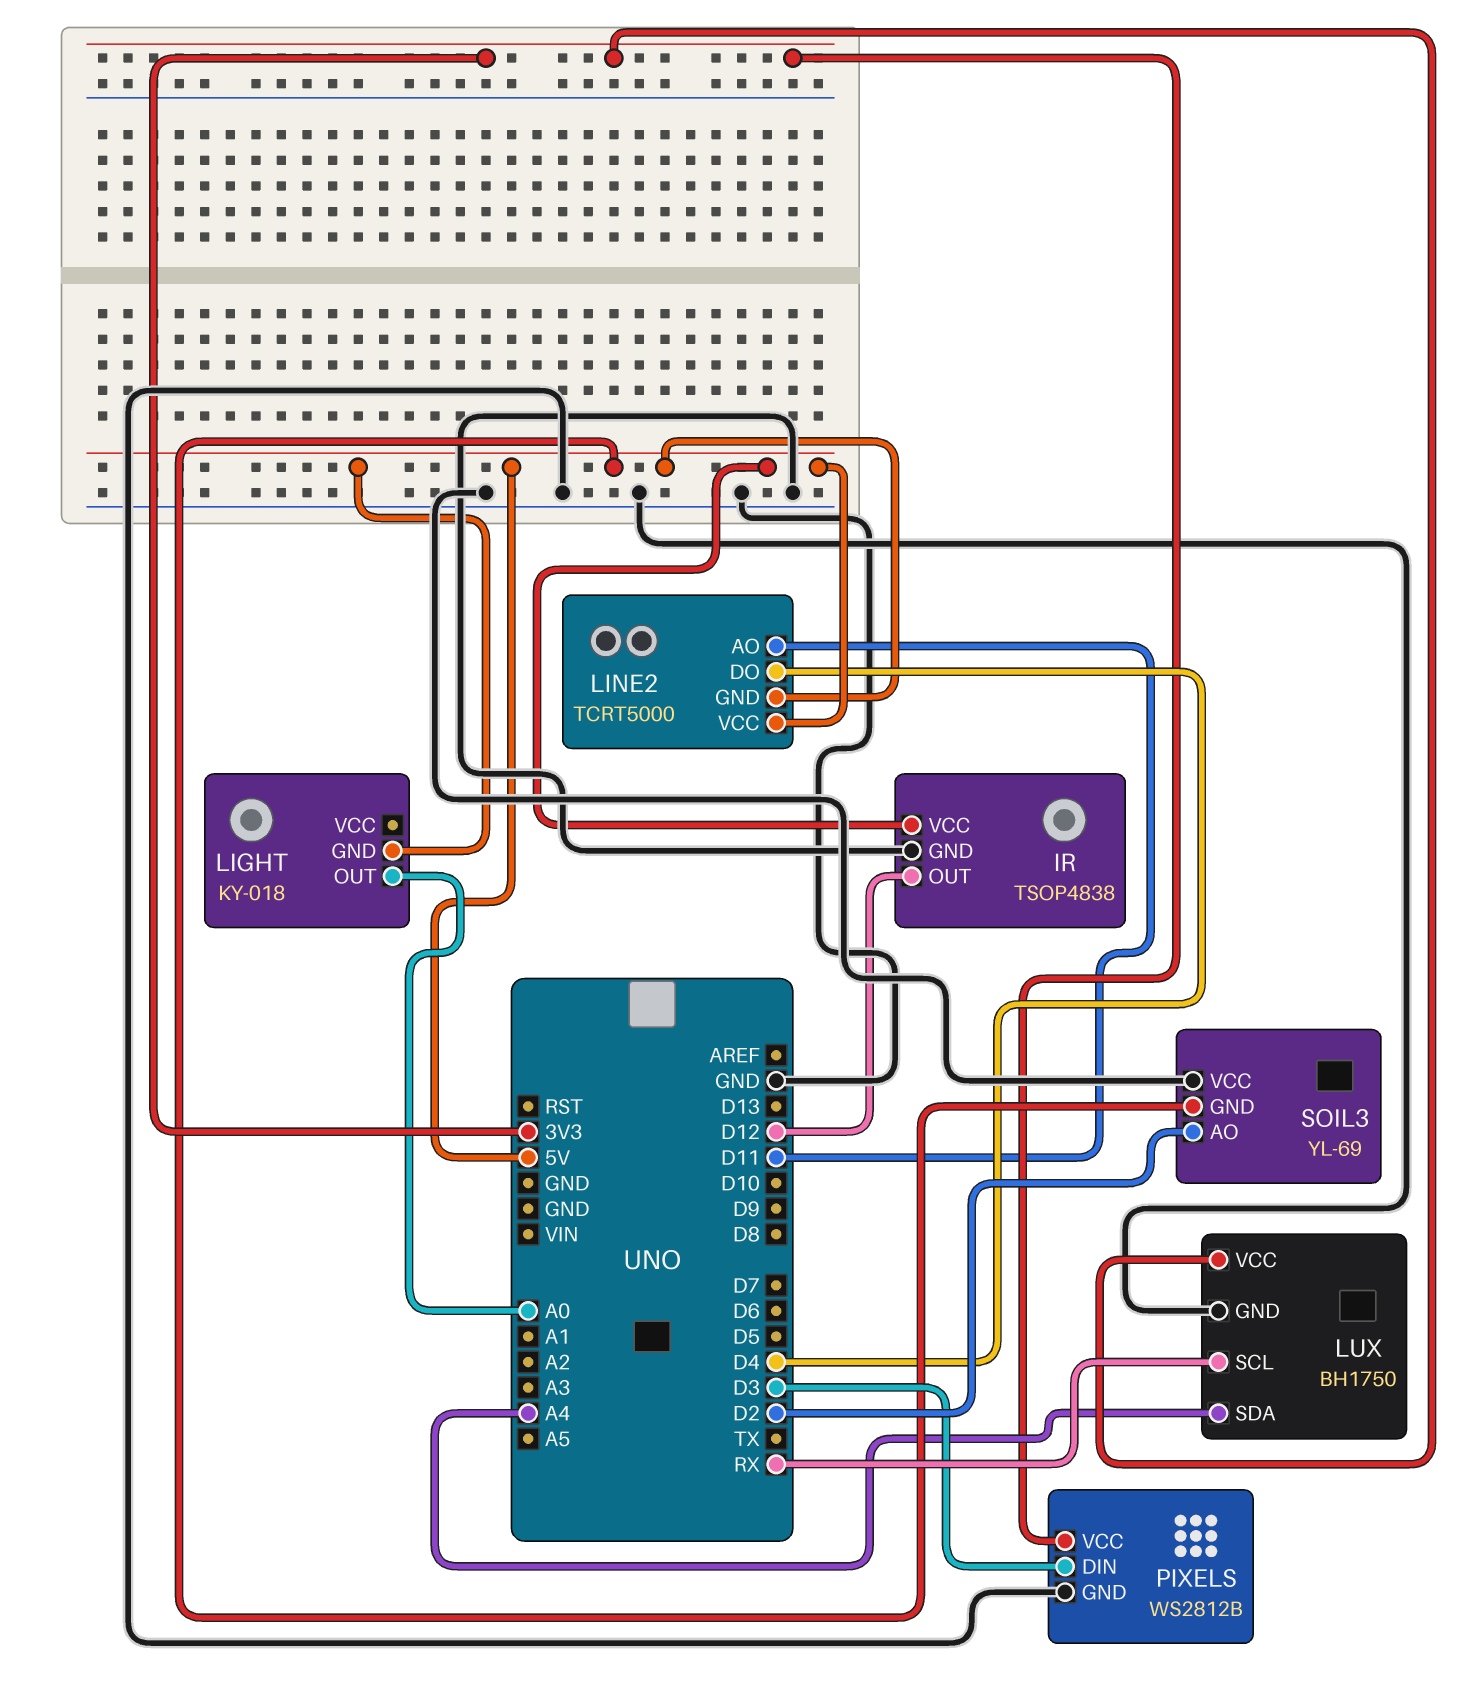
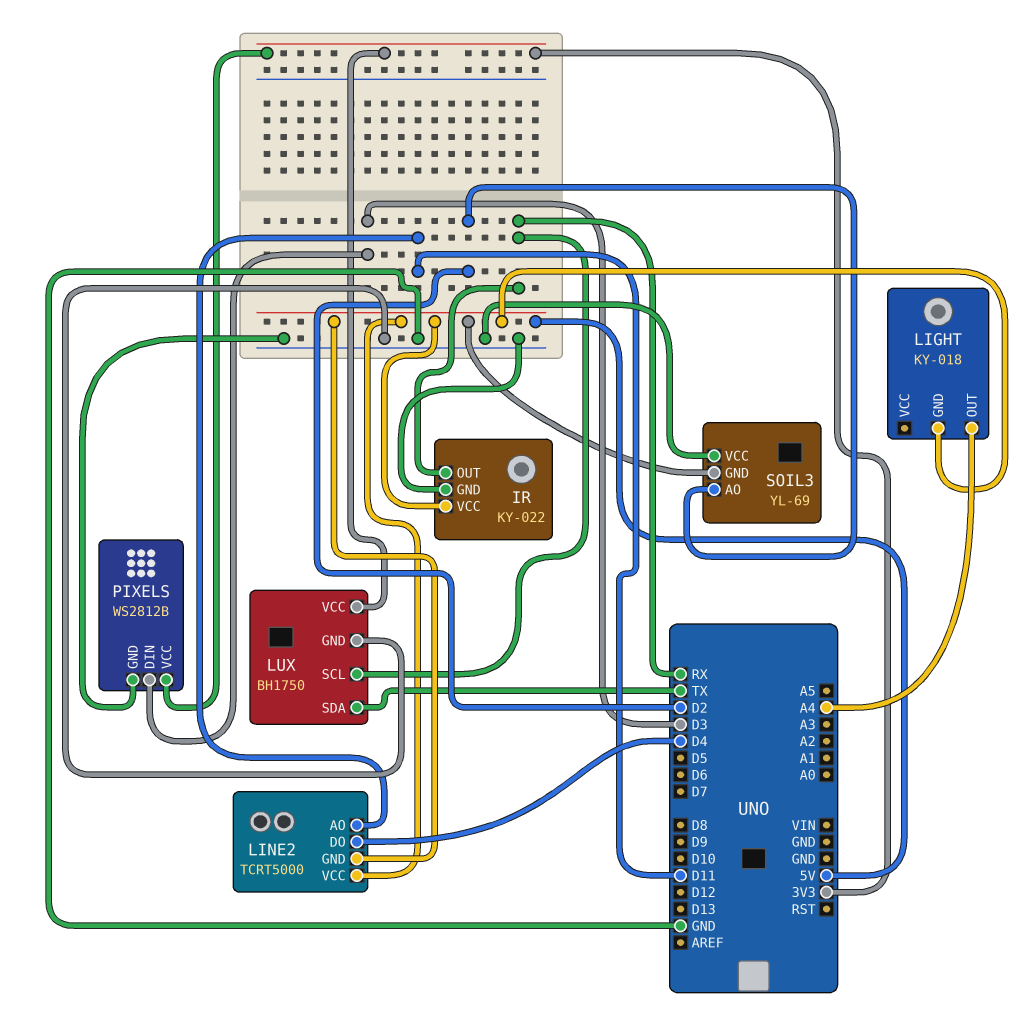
IR: TSOP4838 -> KY-022
IR pin OUT: D12 -> RX
LIGHT pin OUT: A0 -> A4
LUX pin SDA: A4 -> TX

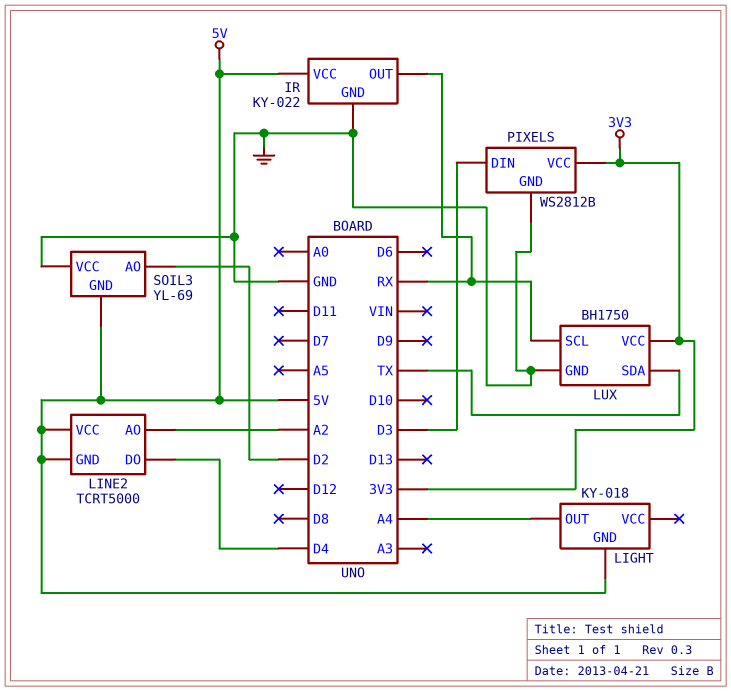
LINE2 pin AO: D11 -> A2

